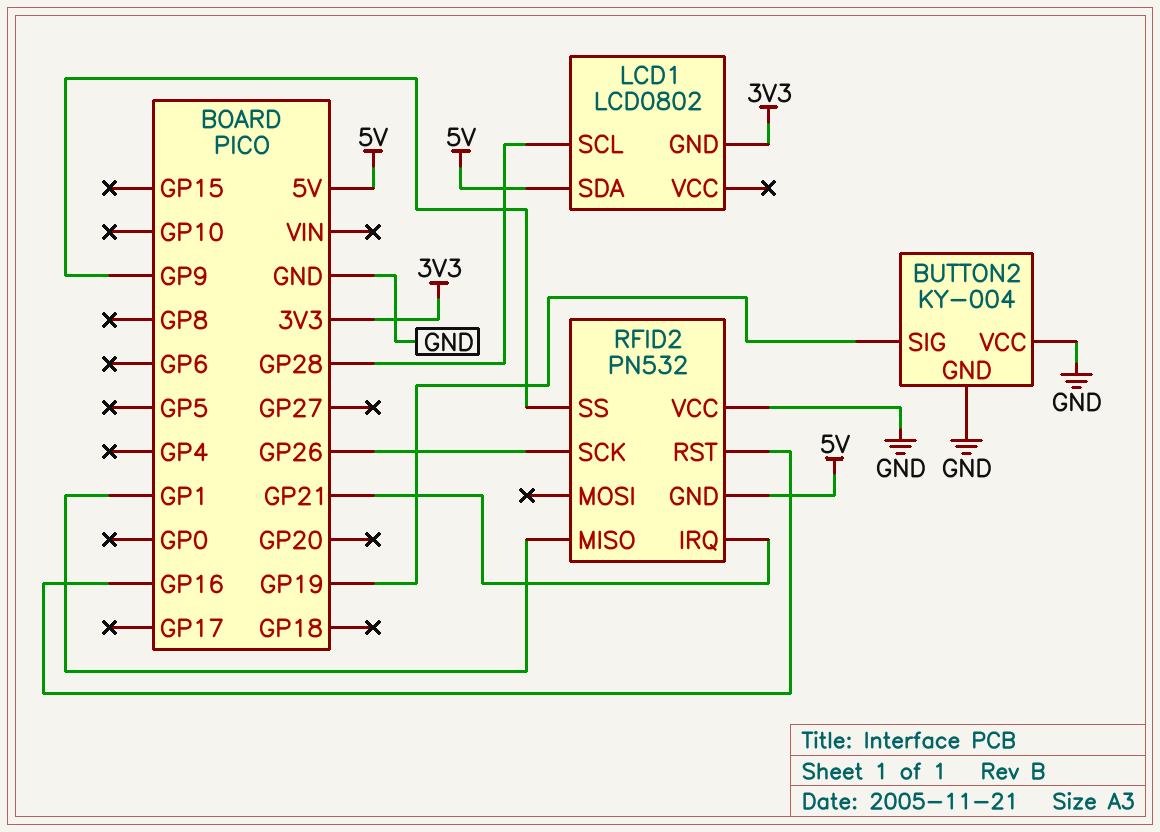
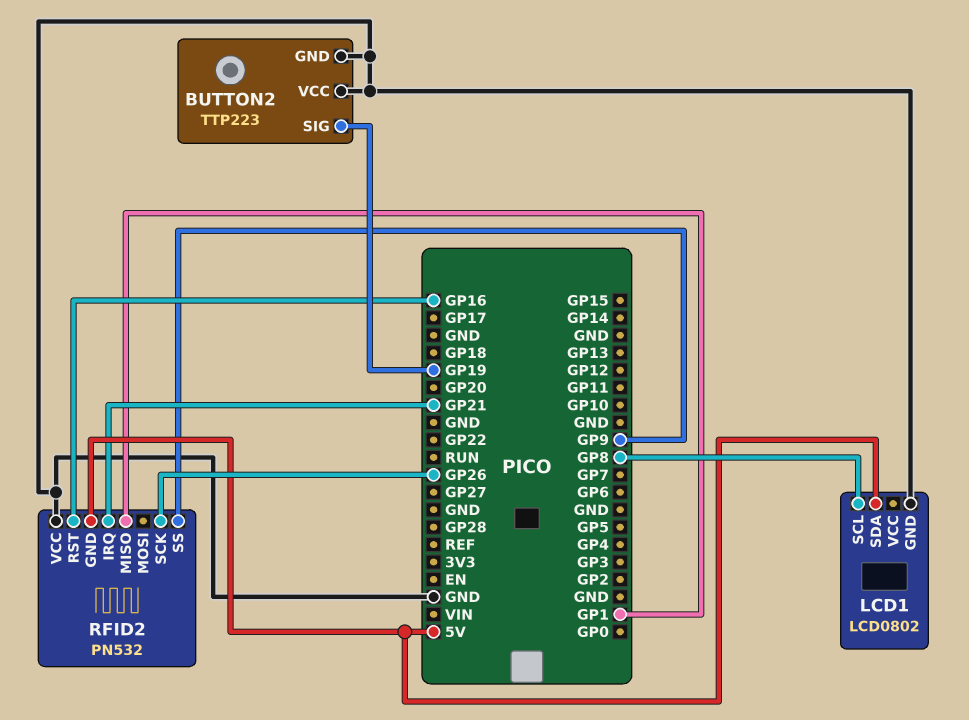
BUTTON2: KY-004 -> TTP223
LCD1 pin GND: 3V3 -> GND
LCD1 pin SCL: GP28 -> GP8

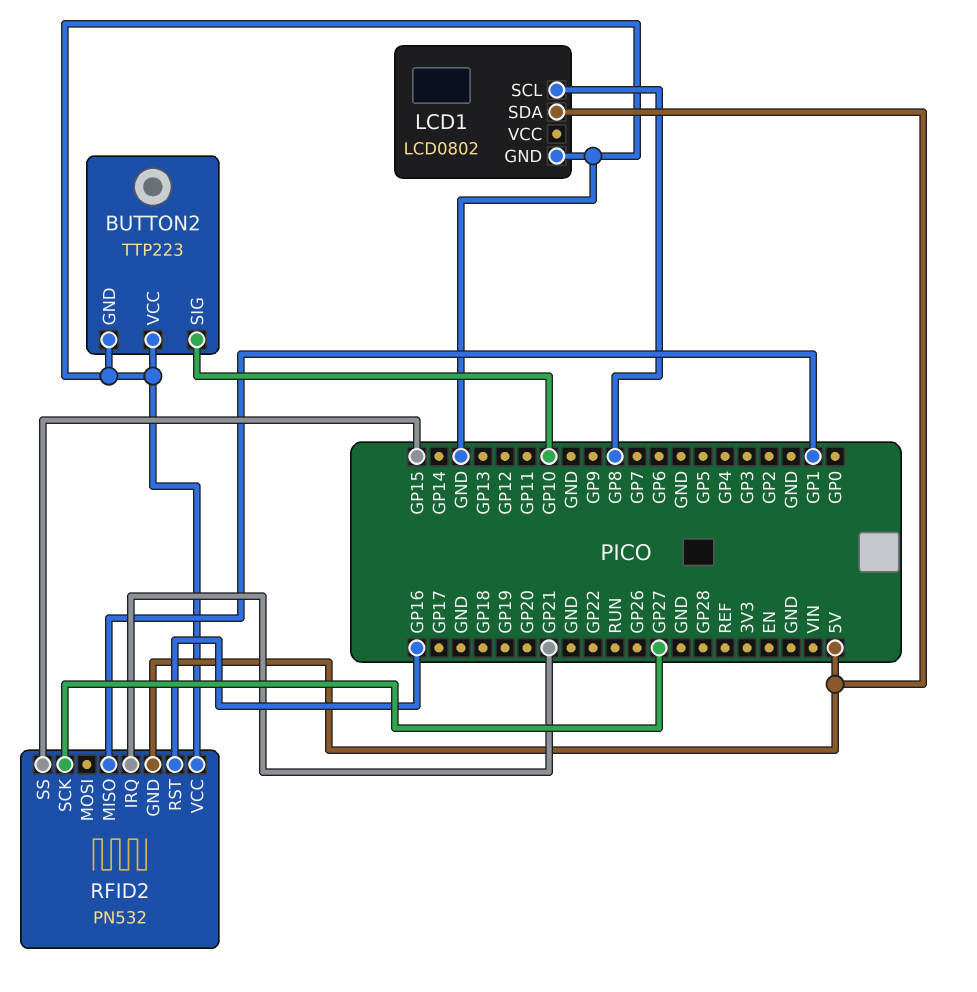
BUTTON2 pin SIG: GP19 -> GP10
RFID2 pin SCK: GP26 -> GP27
RFID2 pin SS: GP9 -> GP15

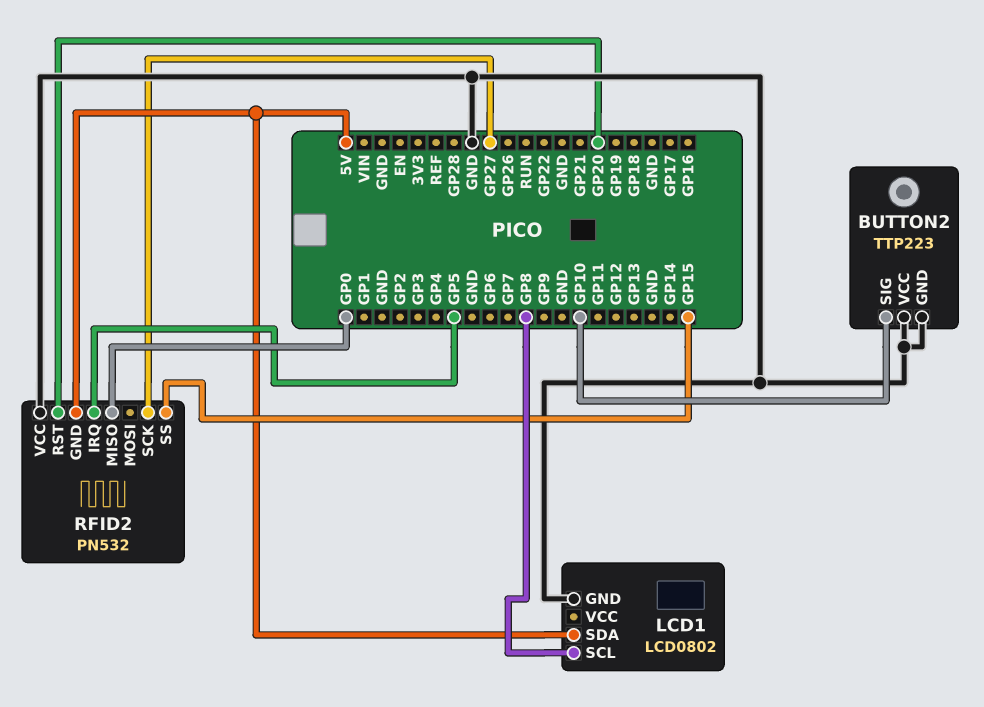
RFID2 pin IRQ: GP21 -> GP5
RFID2 pin MISO: GP1 -> GP0
RFID2 pin RST: GP16 -> GP20

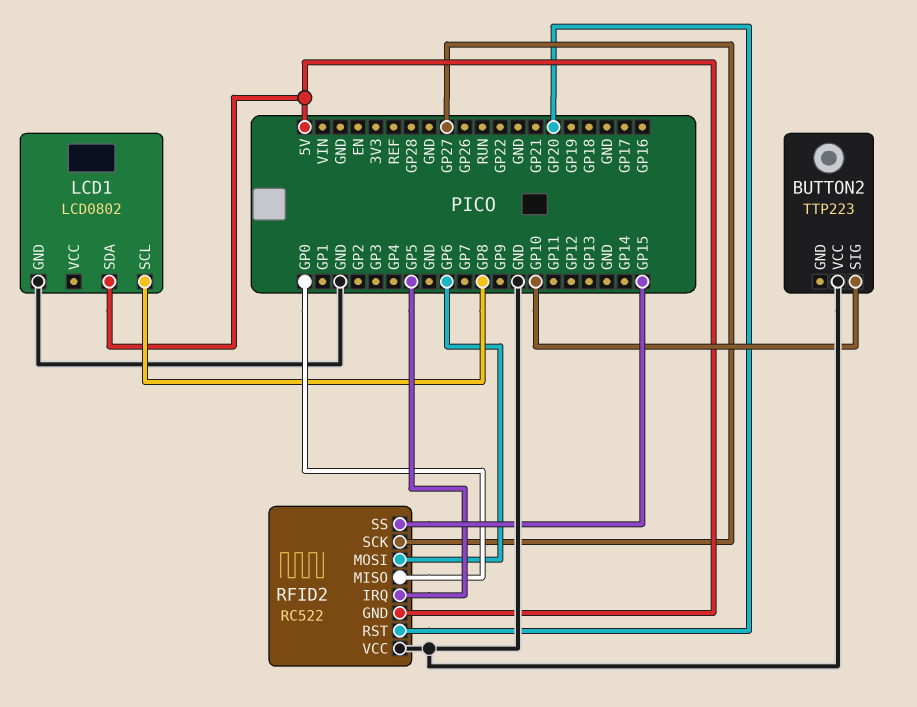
BUTTON2 pin GND: GND -> none
RFID2: PN532 -> RC522
RFID2 pin MOSI: none -> GP6

